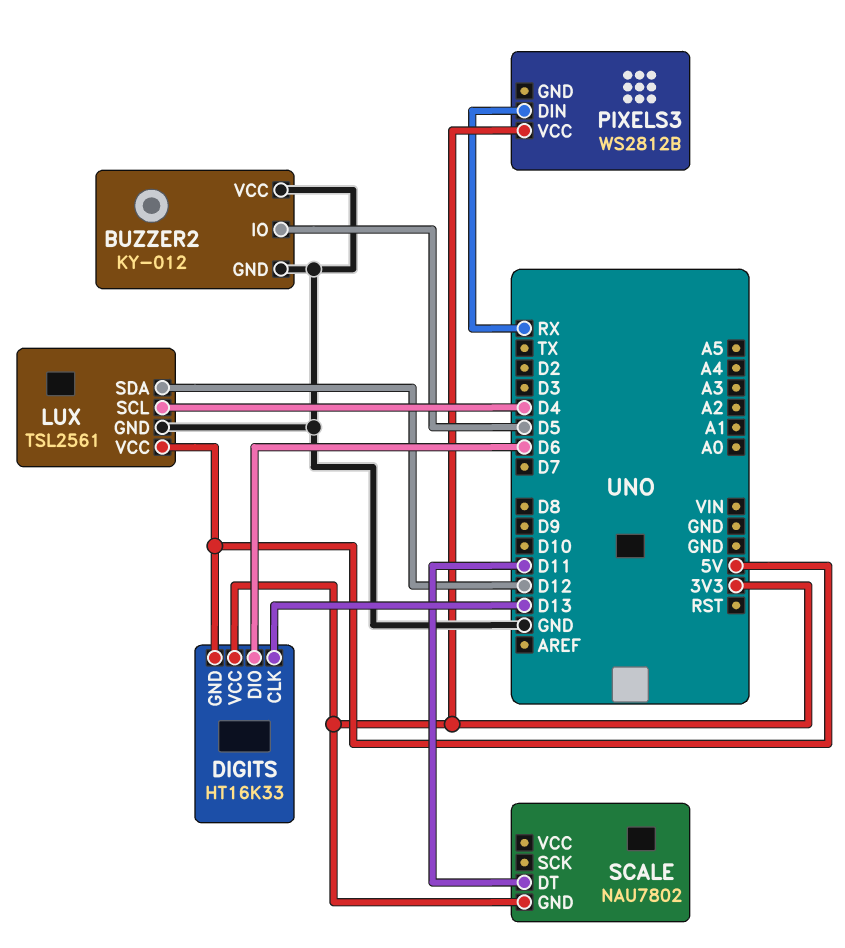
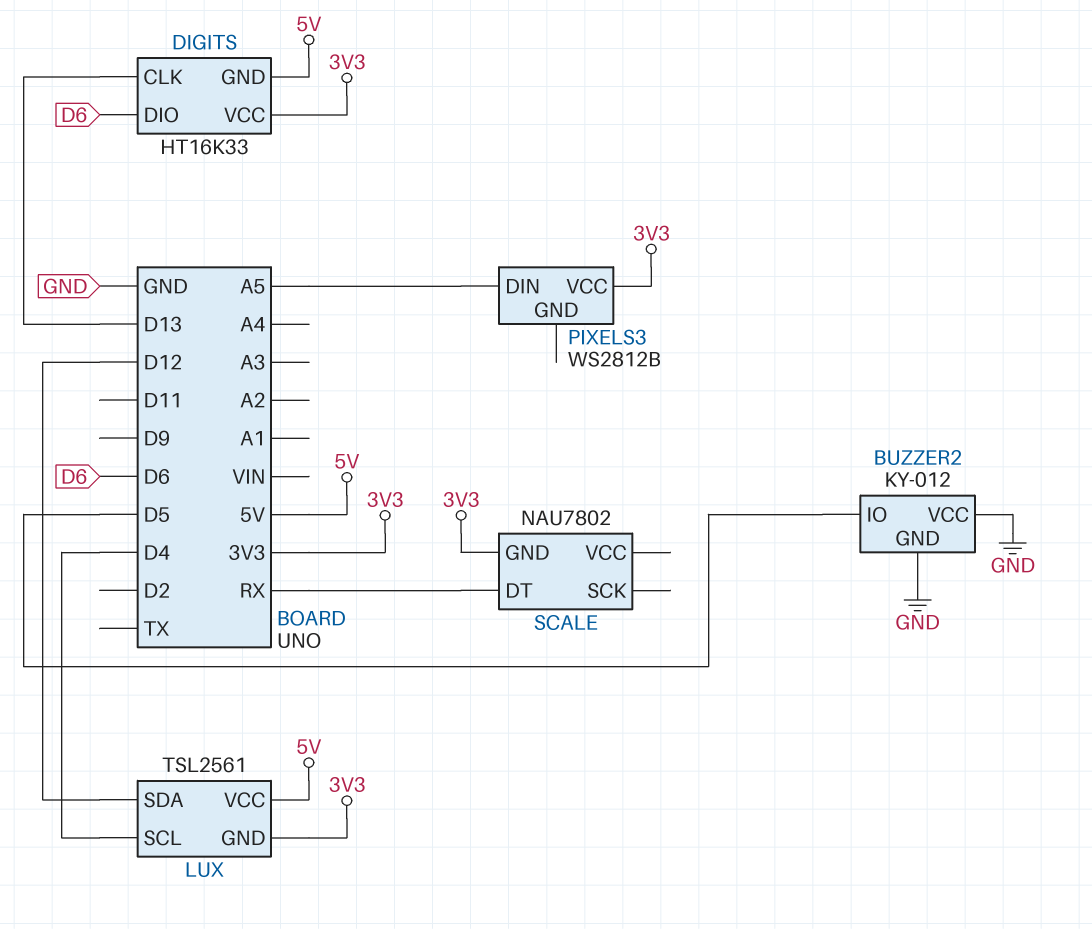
LUX pin GND: GND -> 3V3
PIXELS3 pin DIN: RX -> A5
SCALE pin DT: D11 -> RX

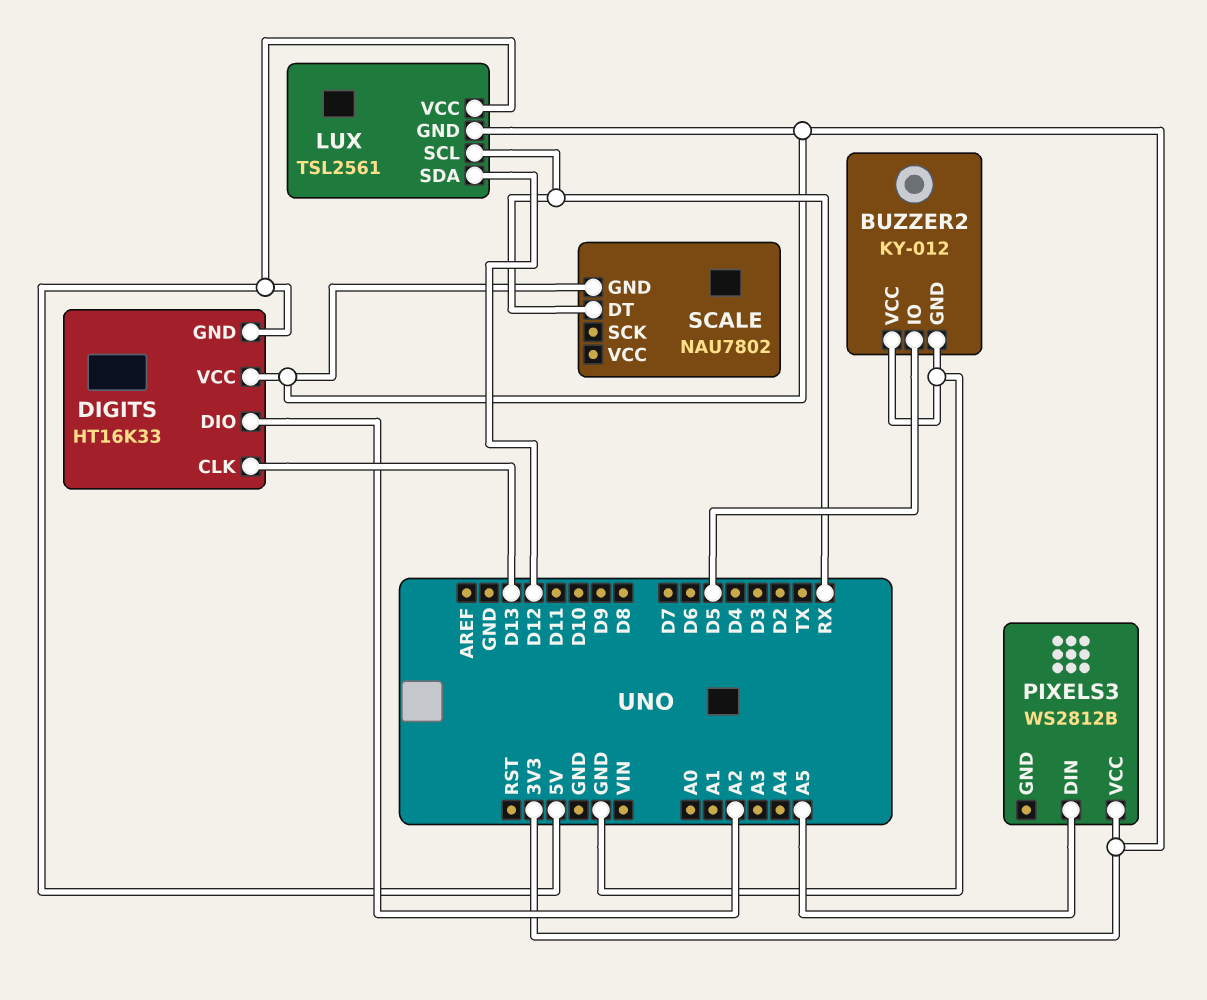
DIGITS pin DIO: D6 -> A2
LUX pin SCL: D4 -> RX

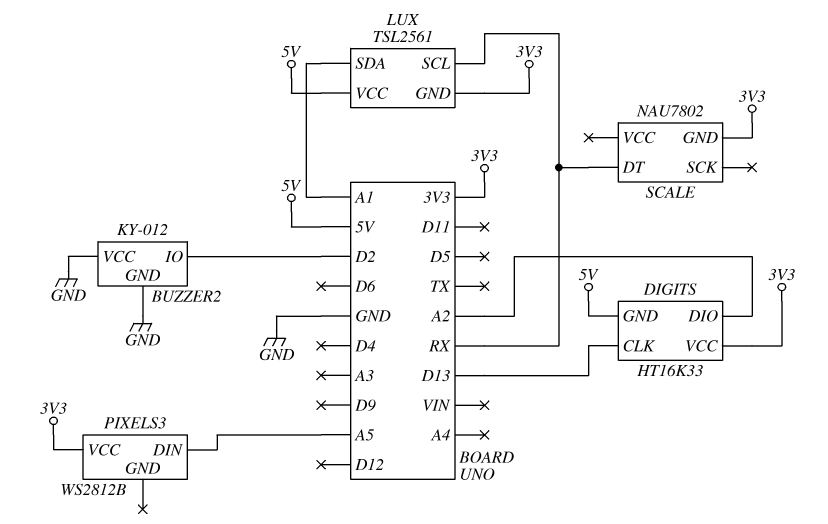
BUZZER2 pin IO: D5 -> D2
LUX pin SDA: D12 -> A1

